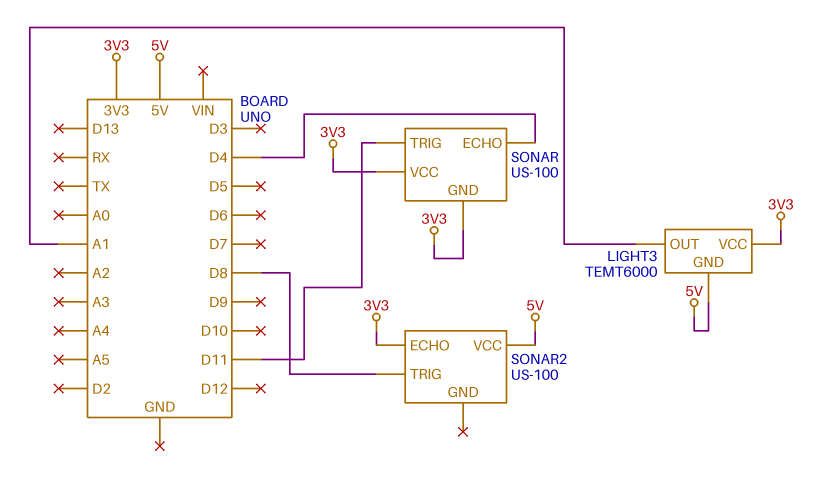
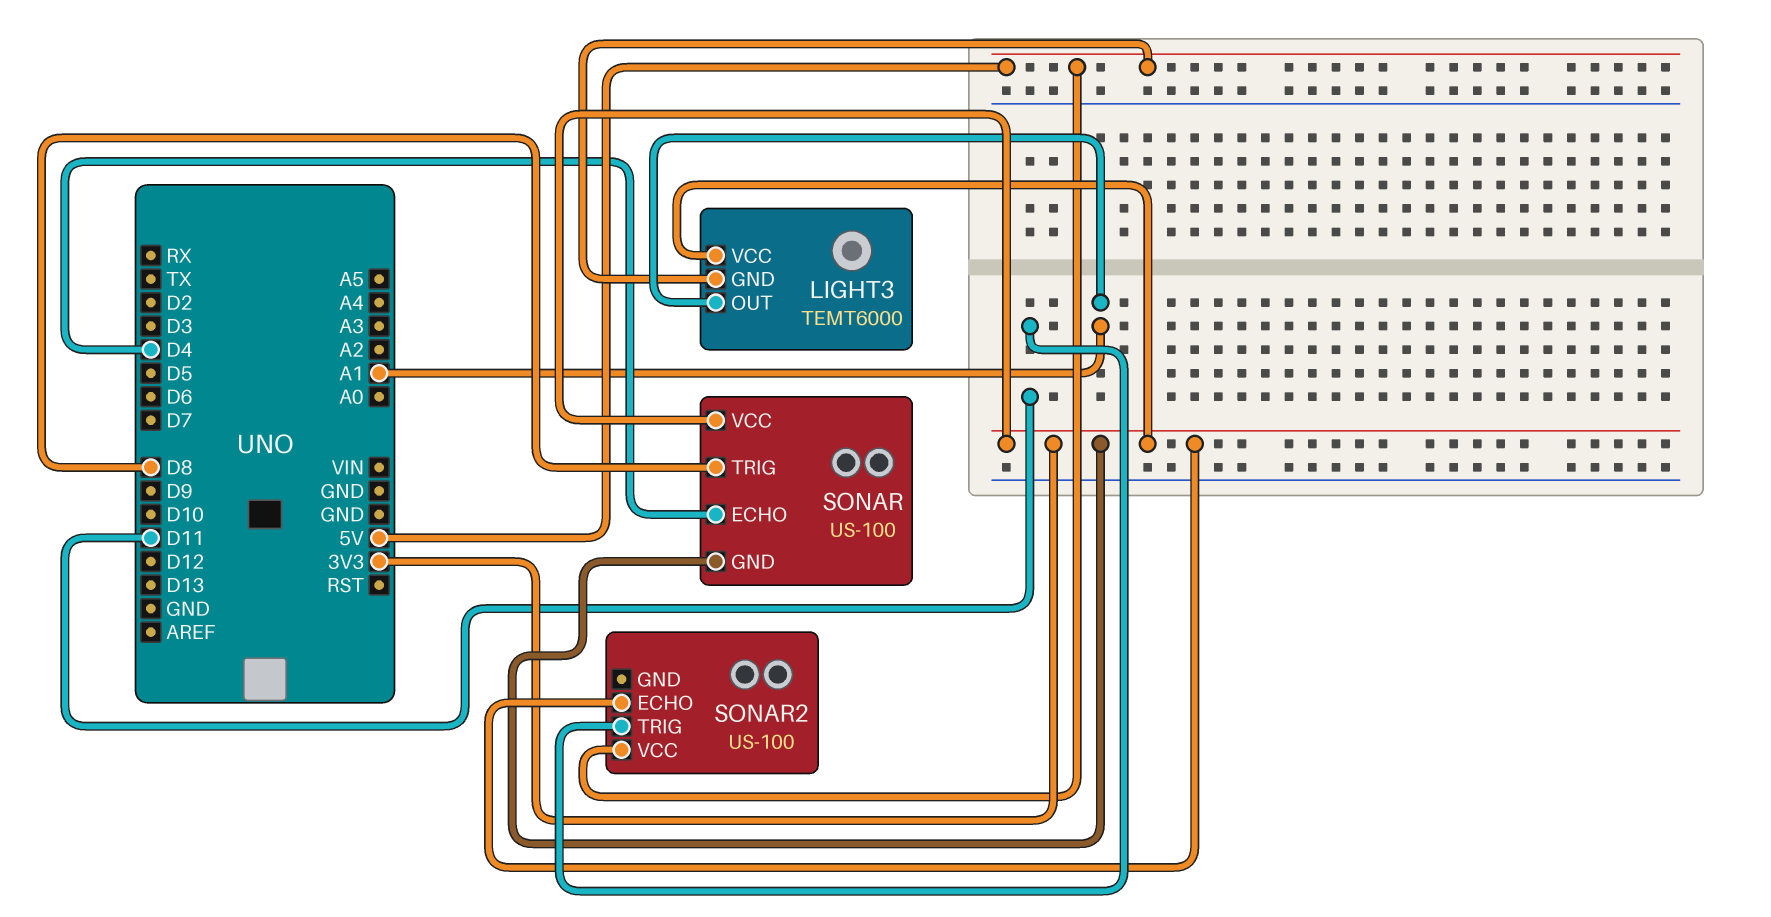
SONAR pin TRIG: D11 -> D8
SONAR2 pin TRIG: D8 -> D11

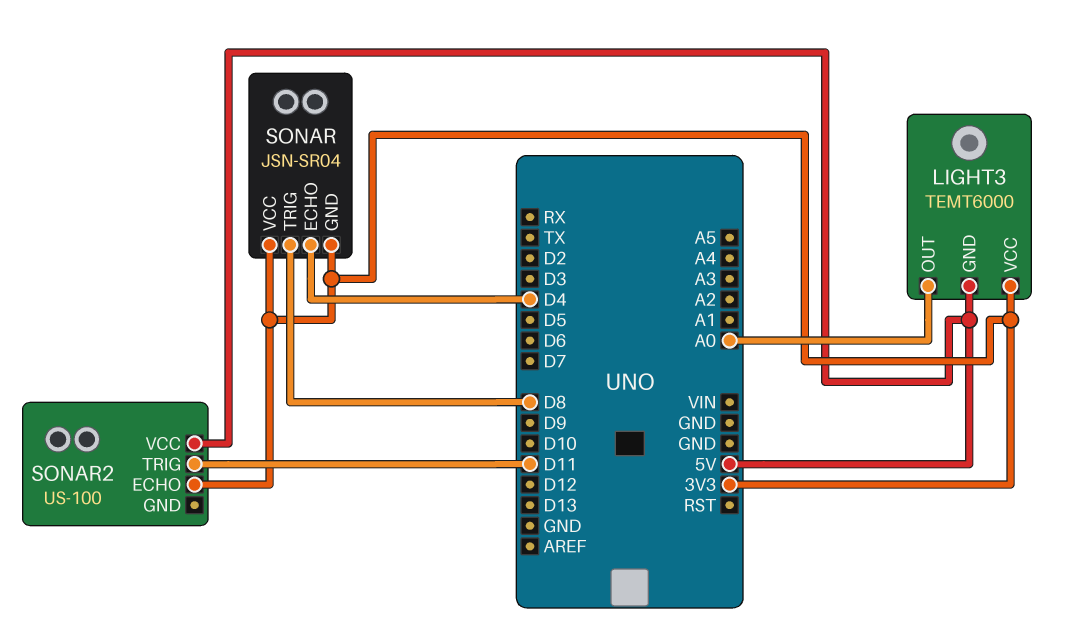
LIGHT3 pin OUT: A1 -> A0
SONAR: US-100 -> JSN-SR04

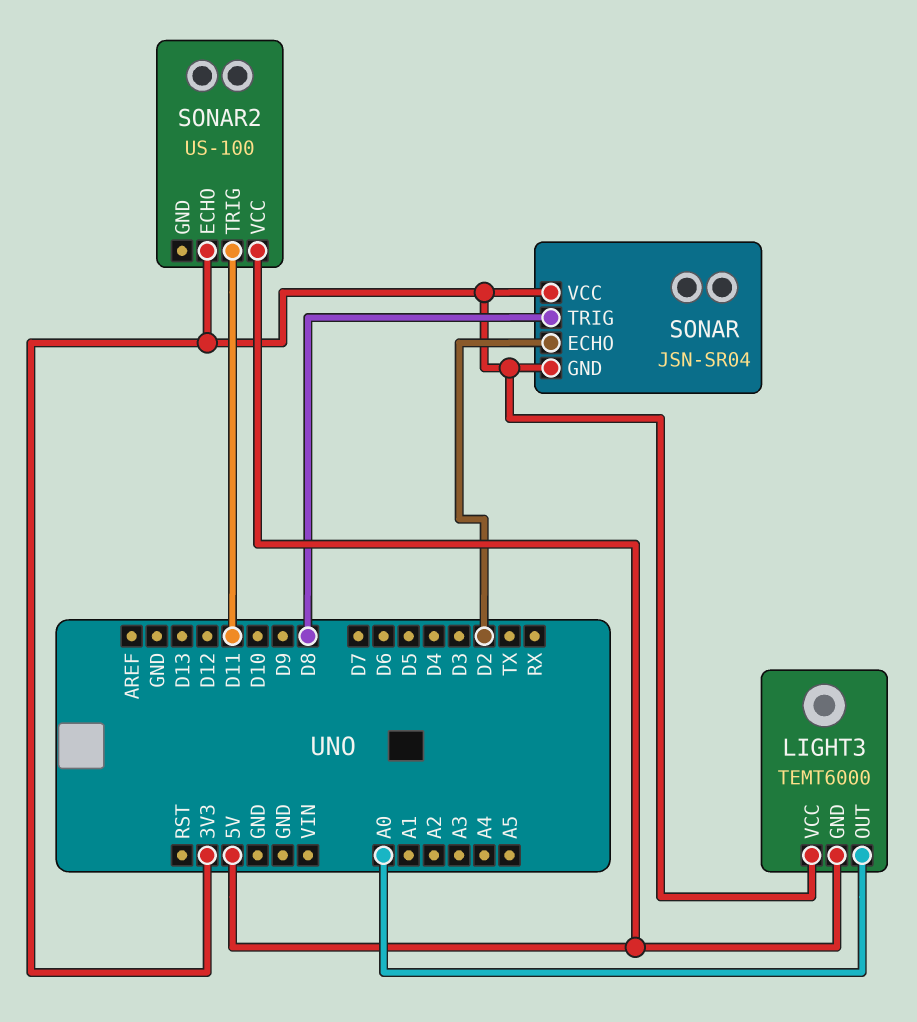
SONAR pin ECHO: D4 -> D2

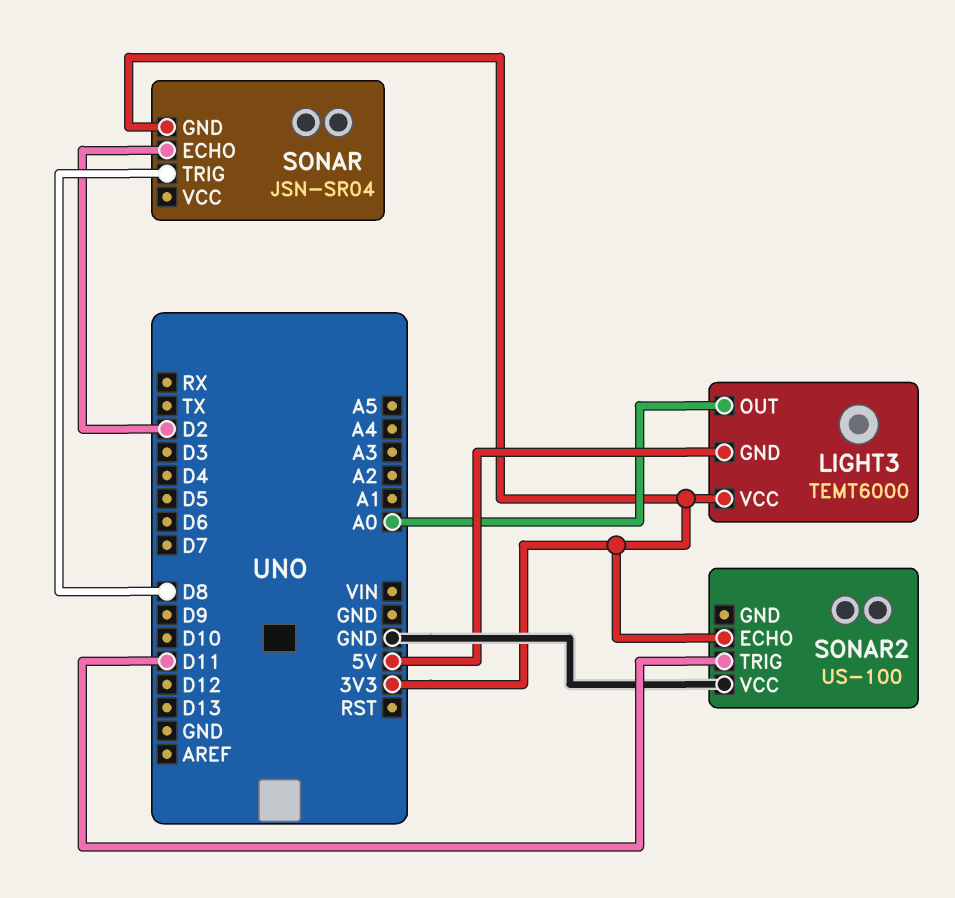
SONAR pin VCC: 3V3 -> none
SONAR2 pin VCC: 5V -> GND

